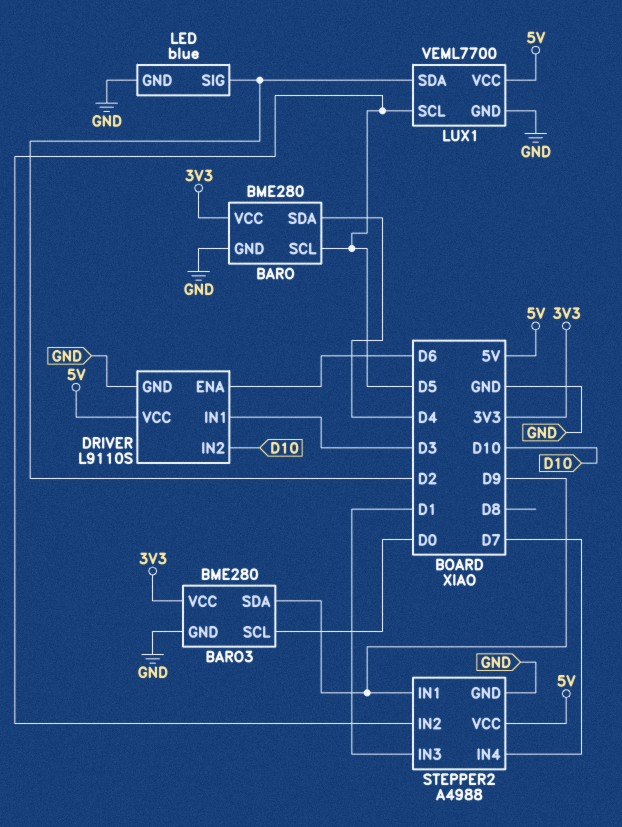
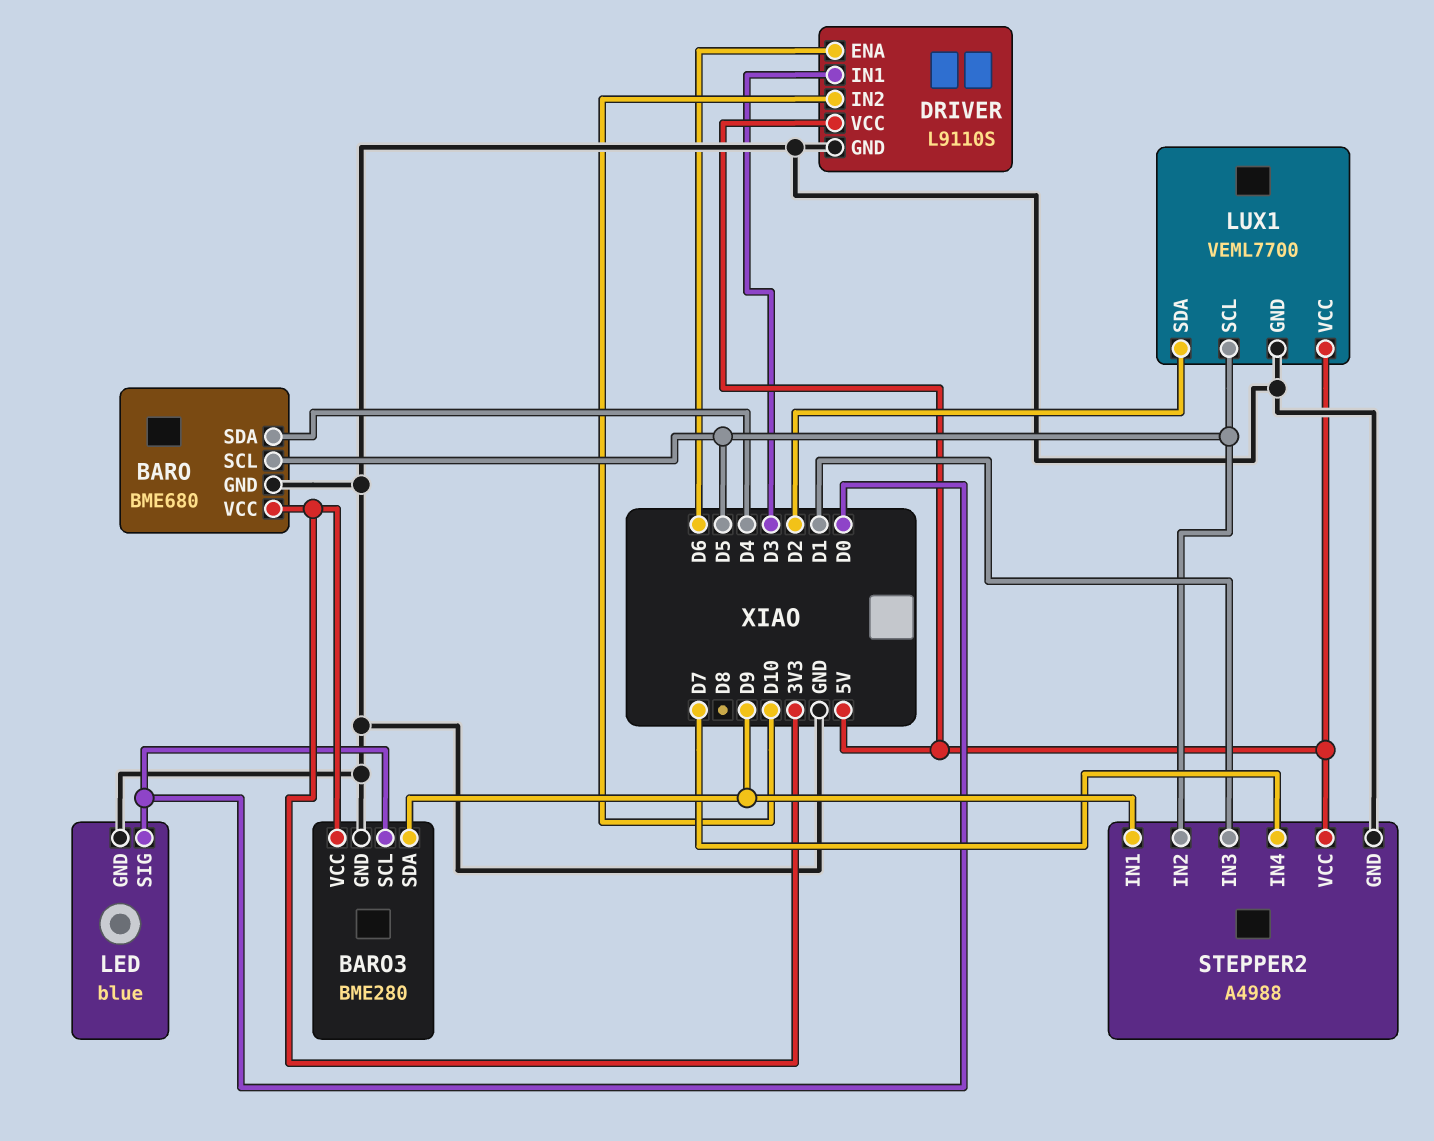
BARO: BME280 -> BME680
LED pin SIG: D2 -> D0

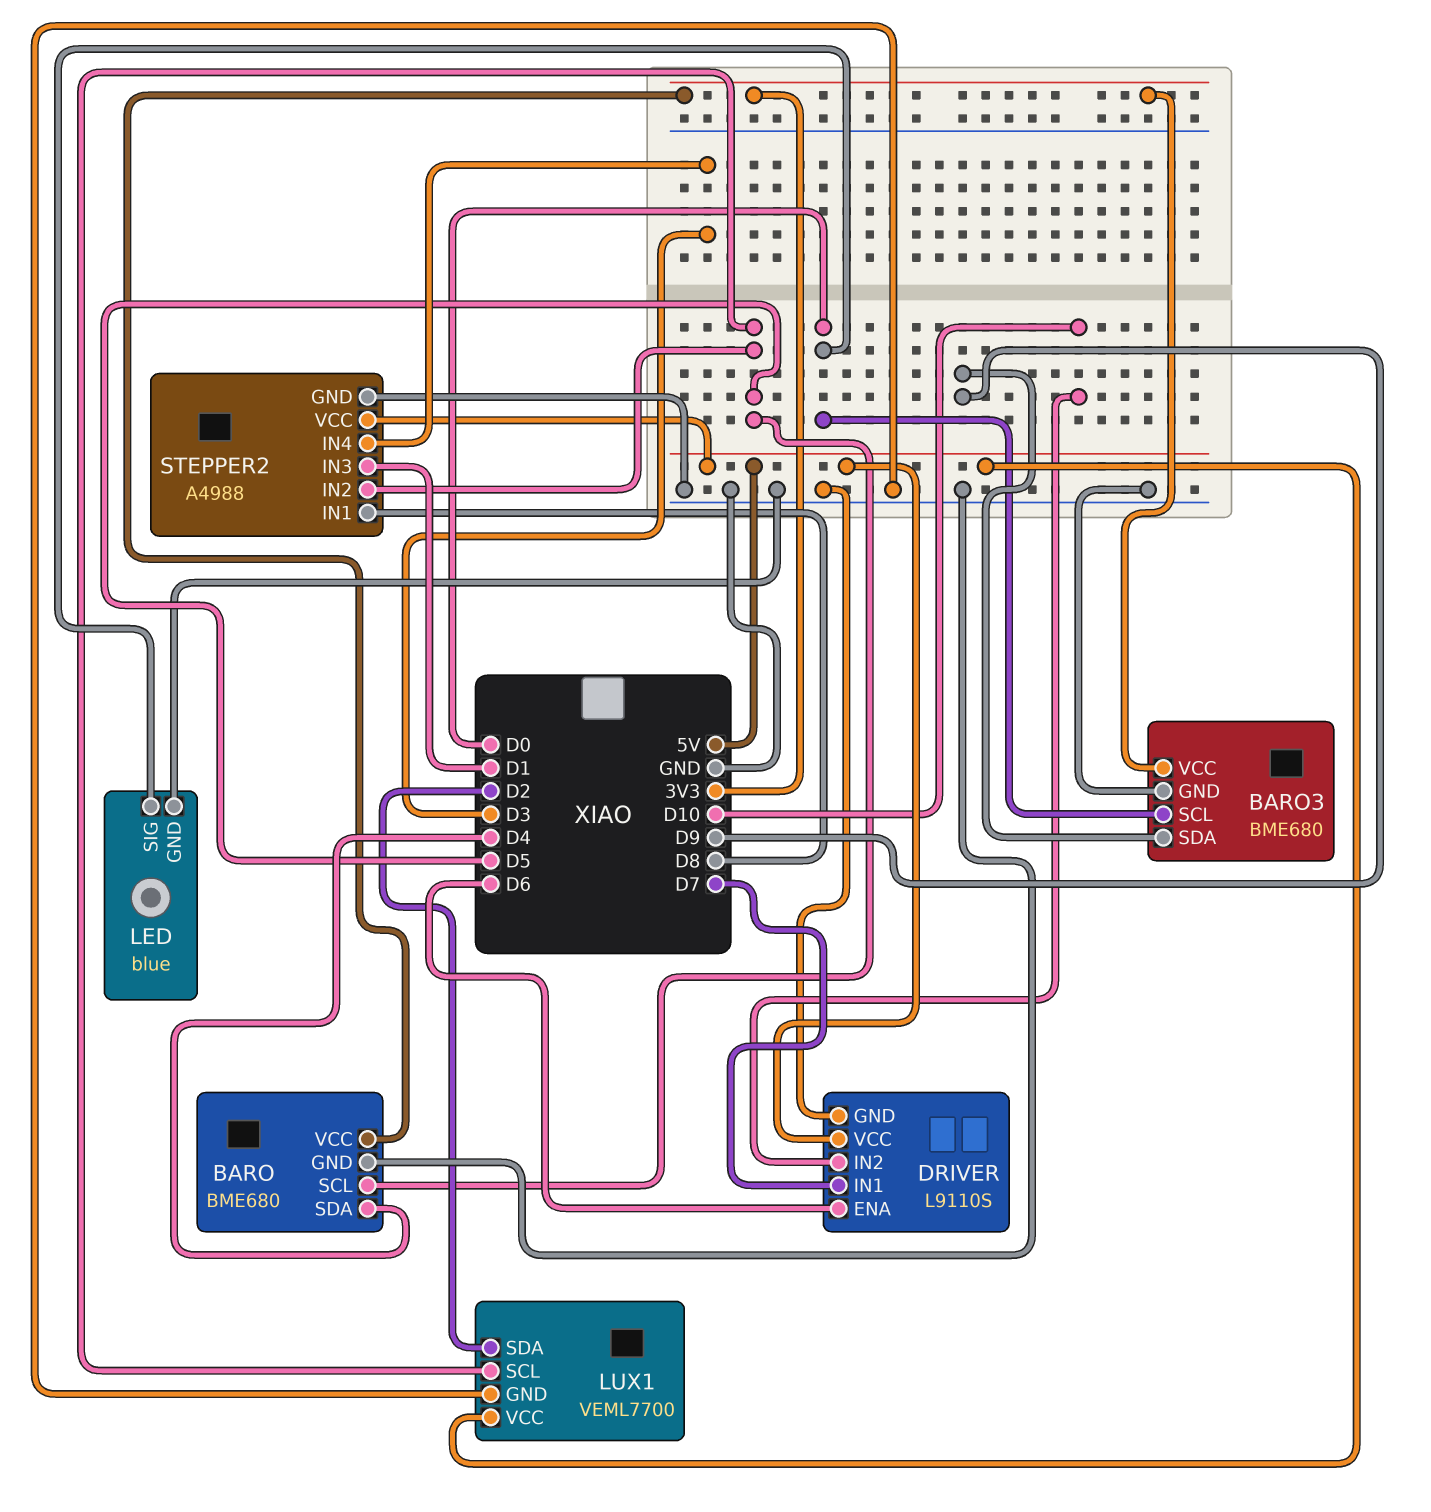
BARO3: BME280 -> BME680
DRIVER pin IN1: D3 -> D7
STEPPER2 pin IN1: D9 -> D8
STEPPER2 pin IN4: D7 -> D3

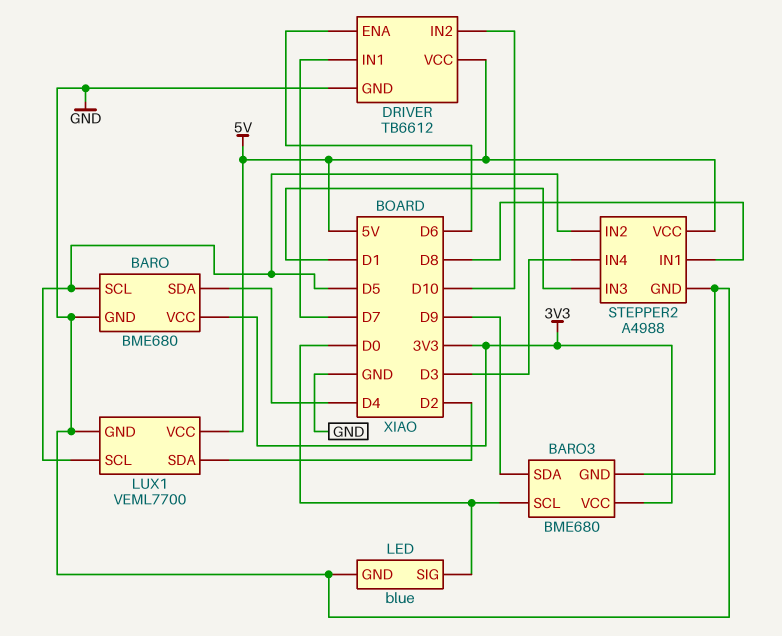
DRIVER: L9110S -> TB6612

